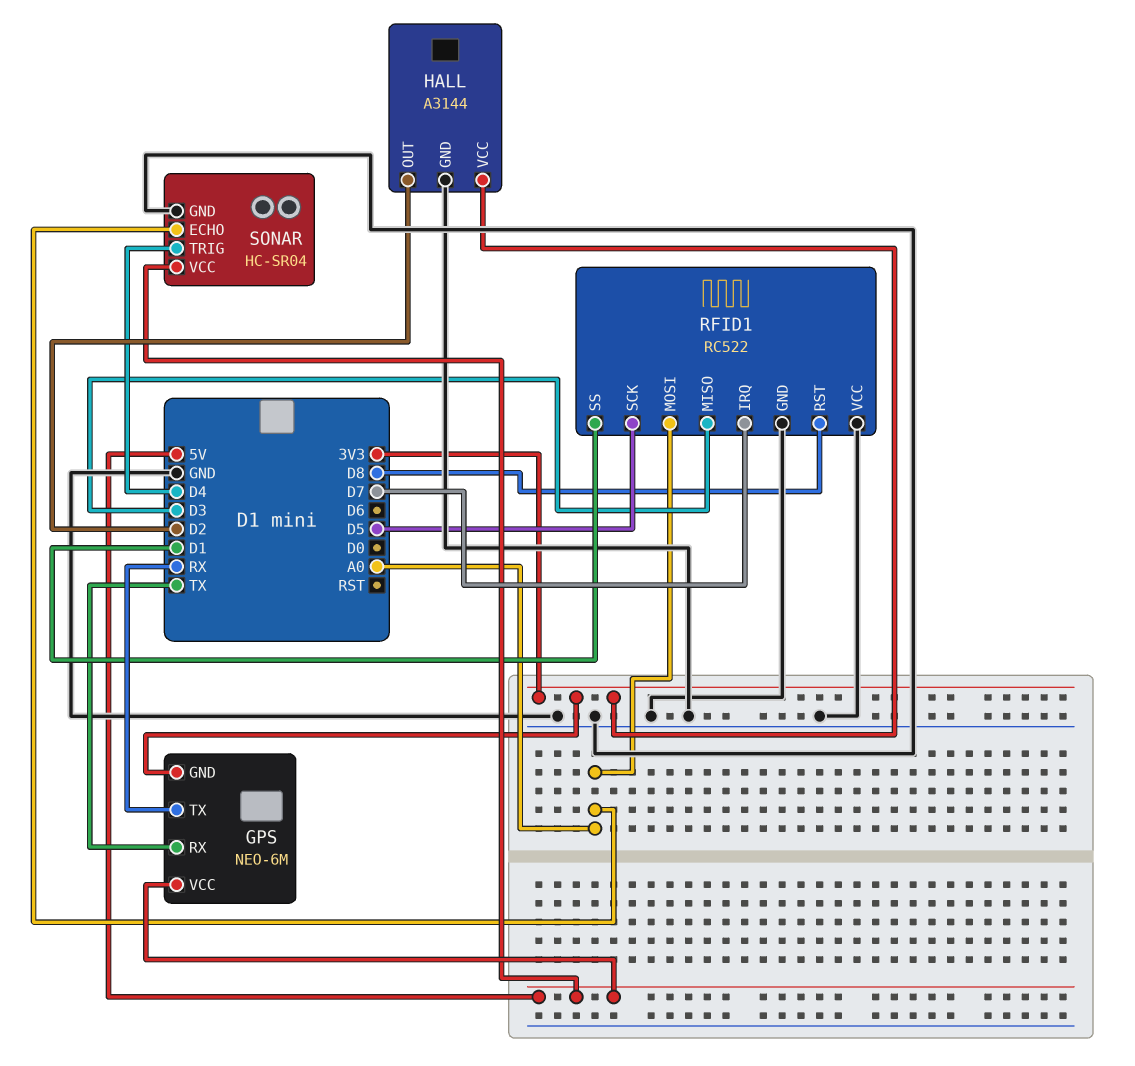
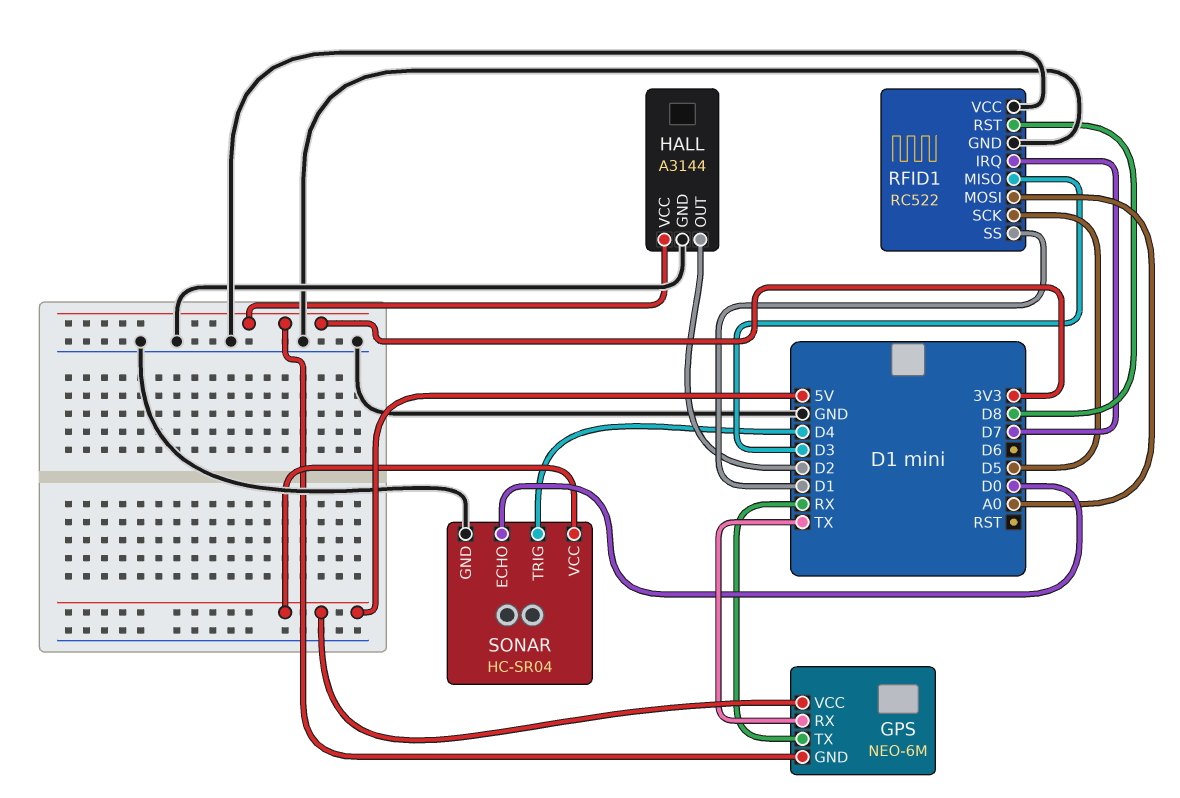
SONAR pin ECHO: A0 -> D0

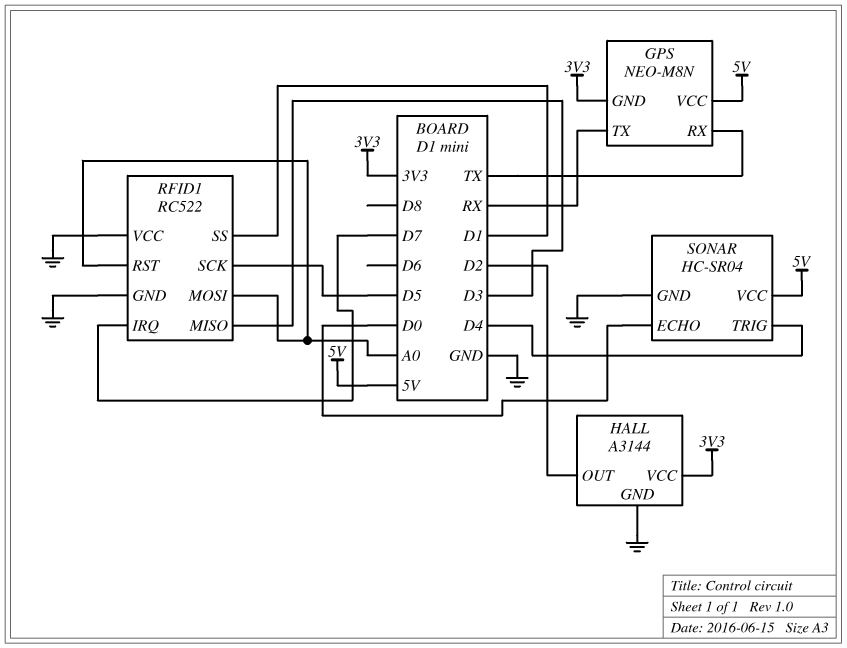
GPS: NEO-6M -> NEO-M8N
RFID1 pin RST: D8 -> A0

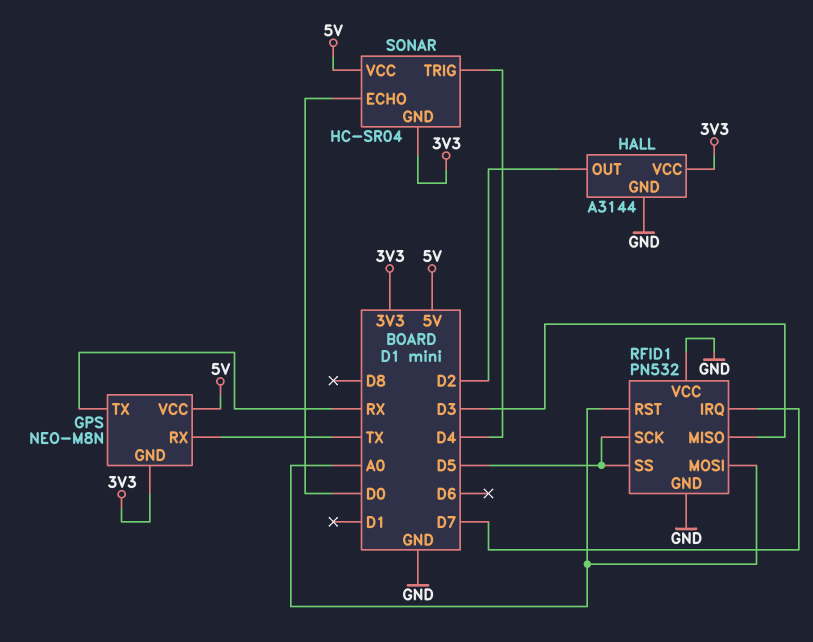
RFID1: RC522 -> PN532
RFID1 pin SS: D1 -> D5
SONAR pin GND: GND -> 3V3

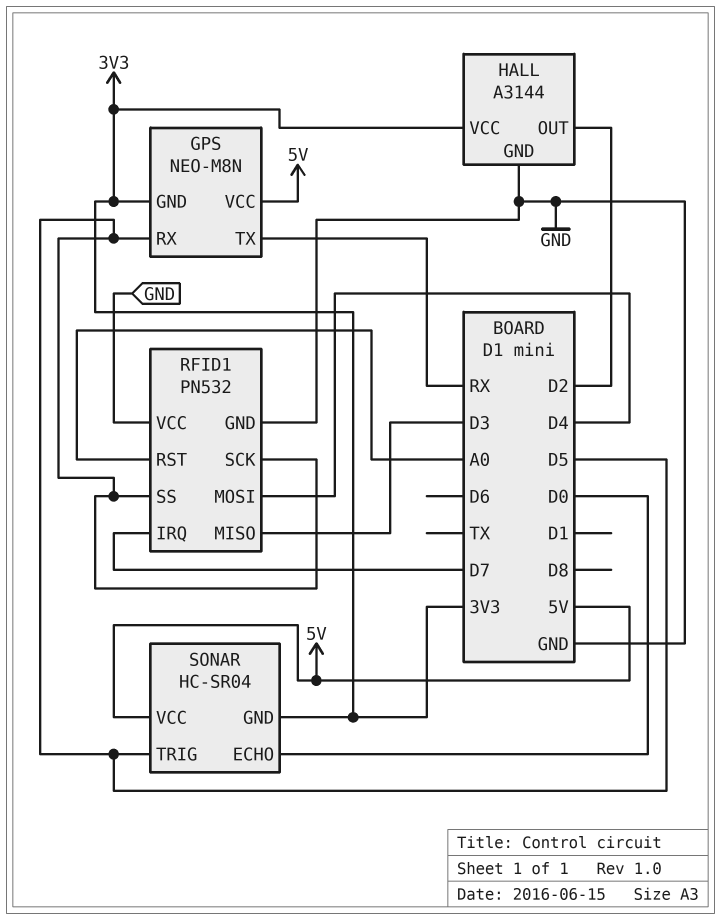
GPS pin RX: TX -> D5
RFID1 pin MOSI: A0 -> D4
SONAR pin TRIG: D4 -> D5

